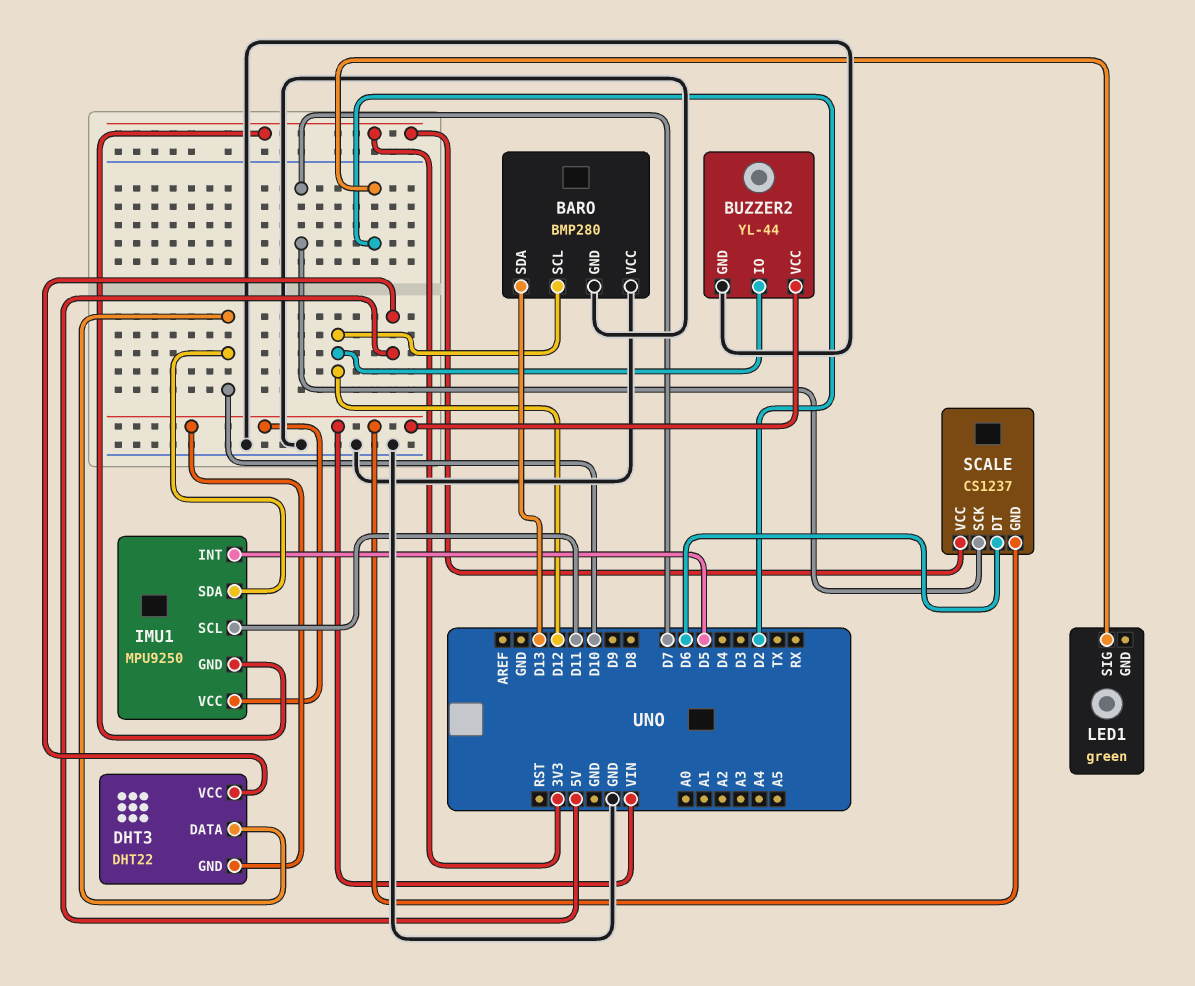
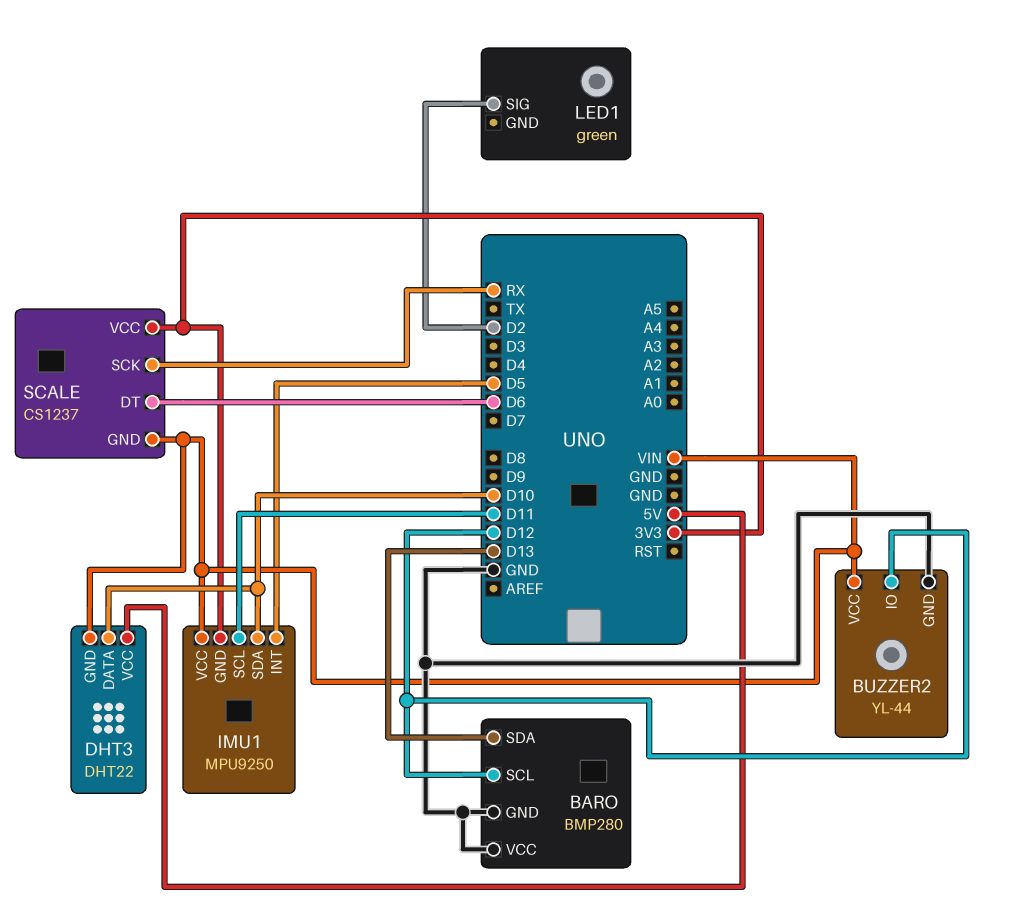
SCALE pin SCK: D7 -> RX

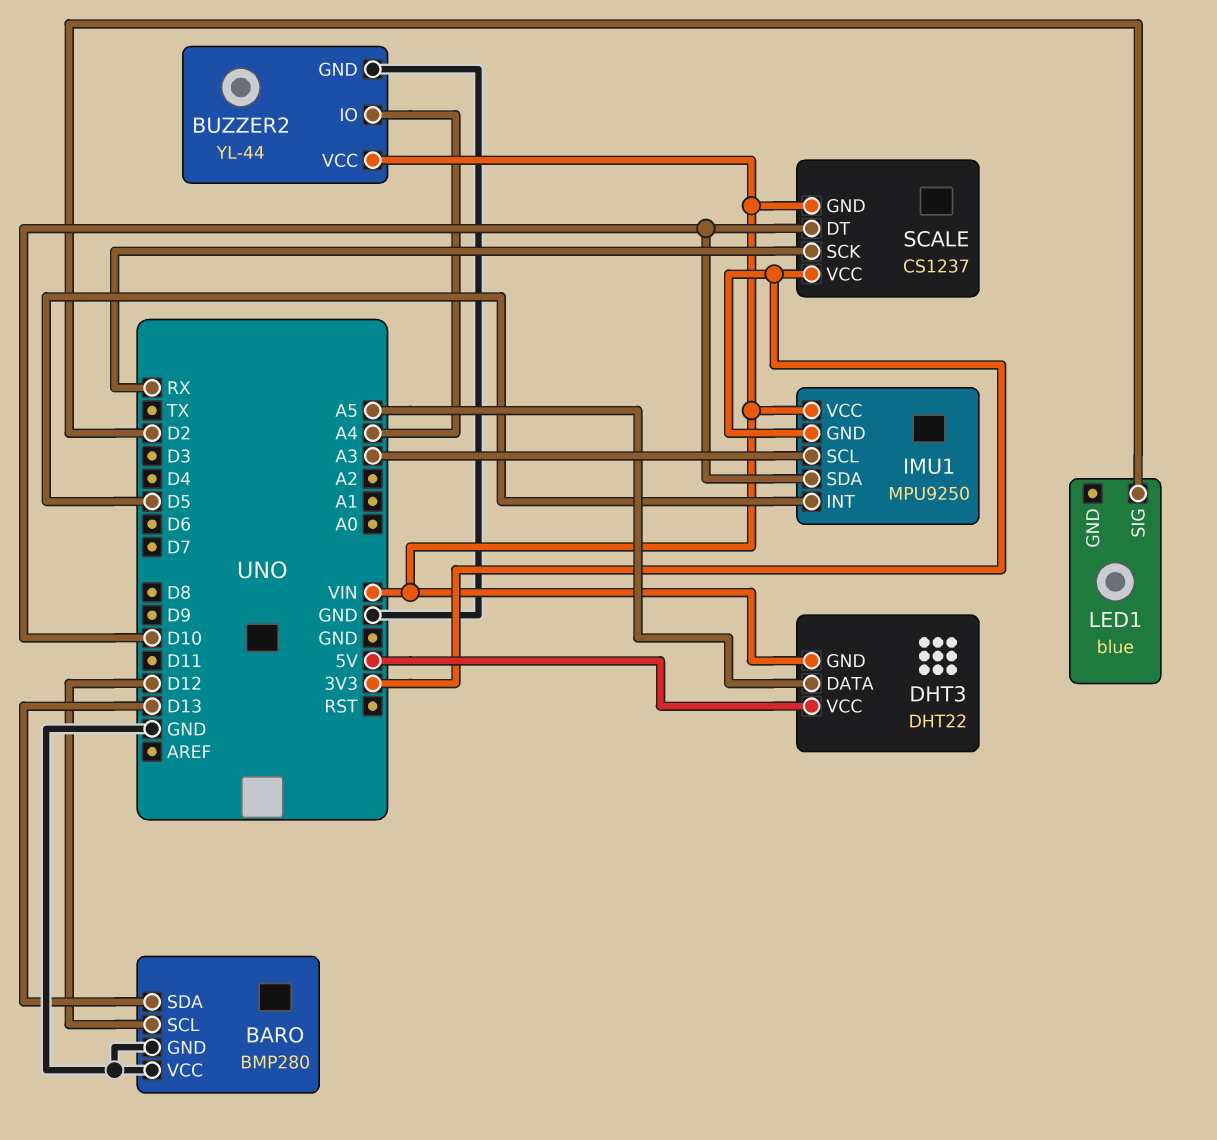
BUZZER2 pin IO: D12 -> A4
DHT3 pin DATA: D10 -> A5
IMU1 pin SCL: D11 -> A3
LED1: green -> blue
SCALE pin DT: D6 -> D10

